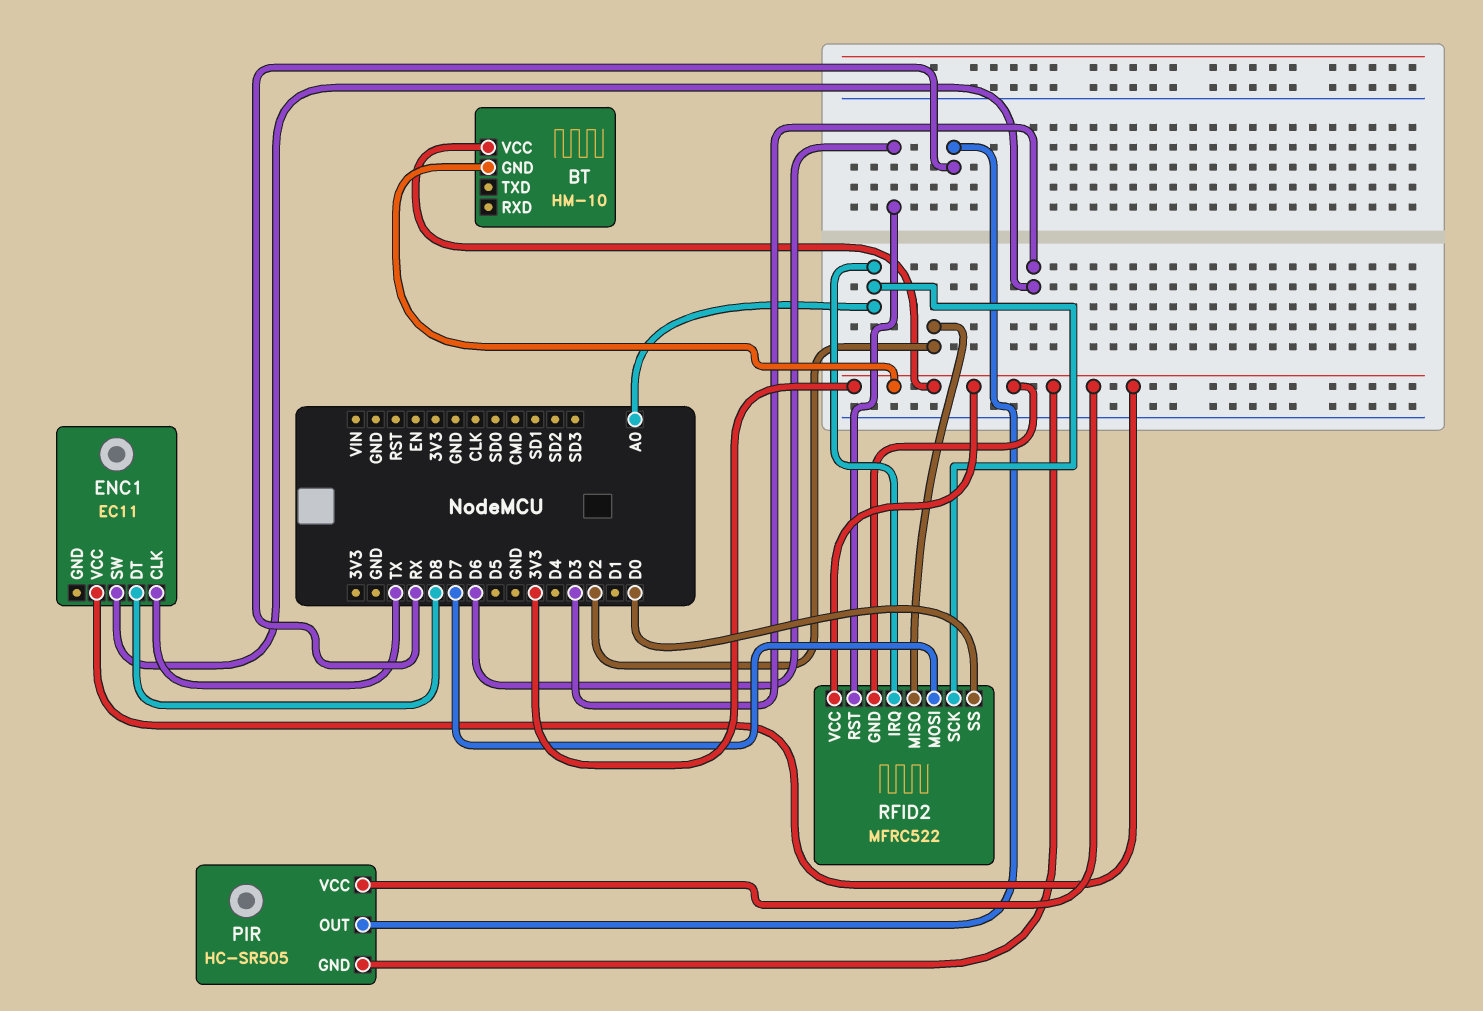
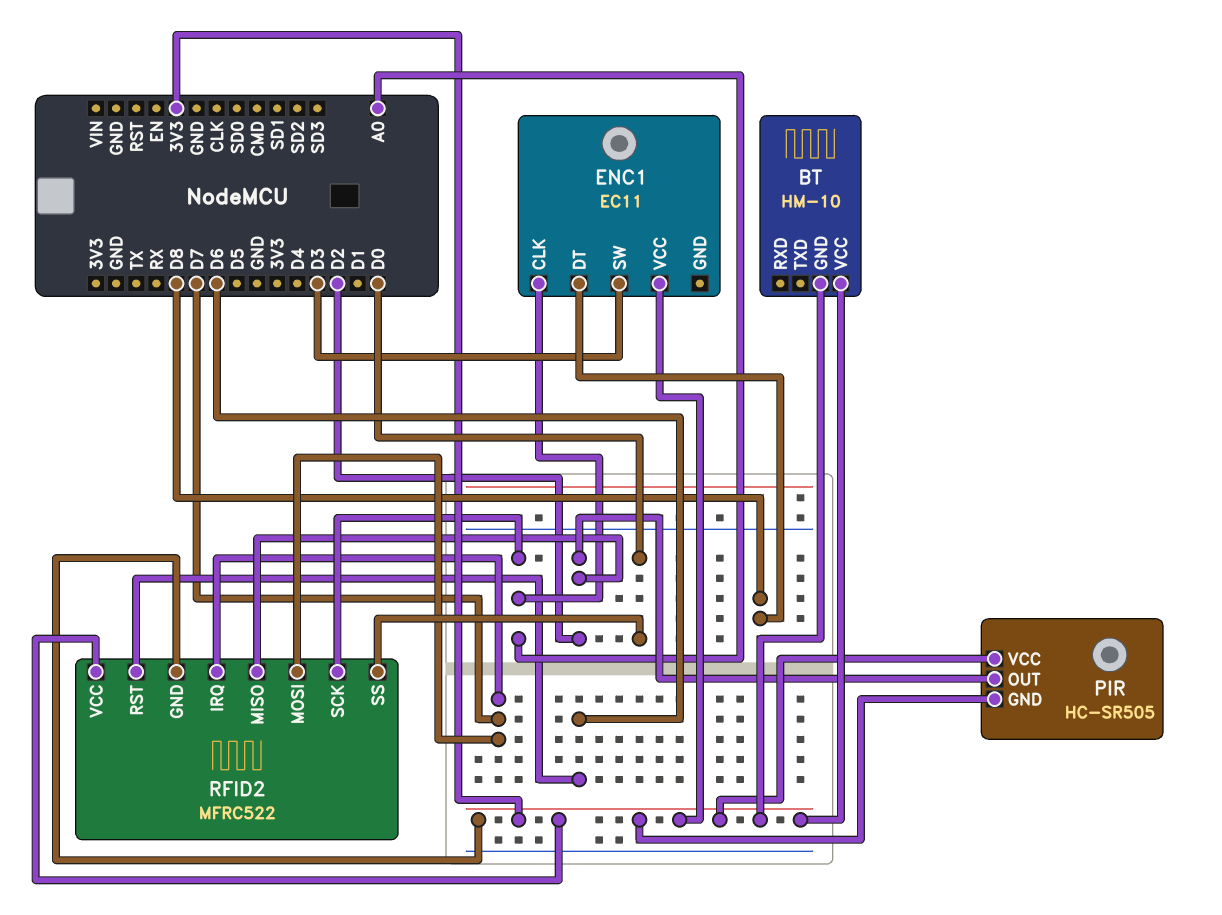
ENC1 pin CLK: TX -> A0
PIR pin OUT: RX -> D2
RFID2 pin IRQ: A0 -> D7

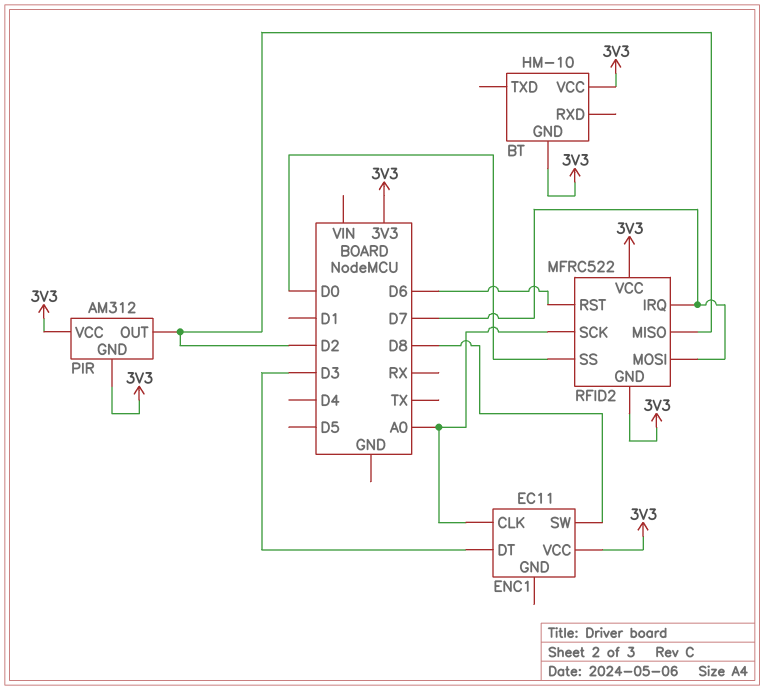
ENC1 pin DT: D8 -> D3
ENC1 pin SW: D3 -> D8
PIR: HC-SR505 -> AM312

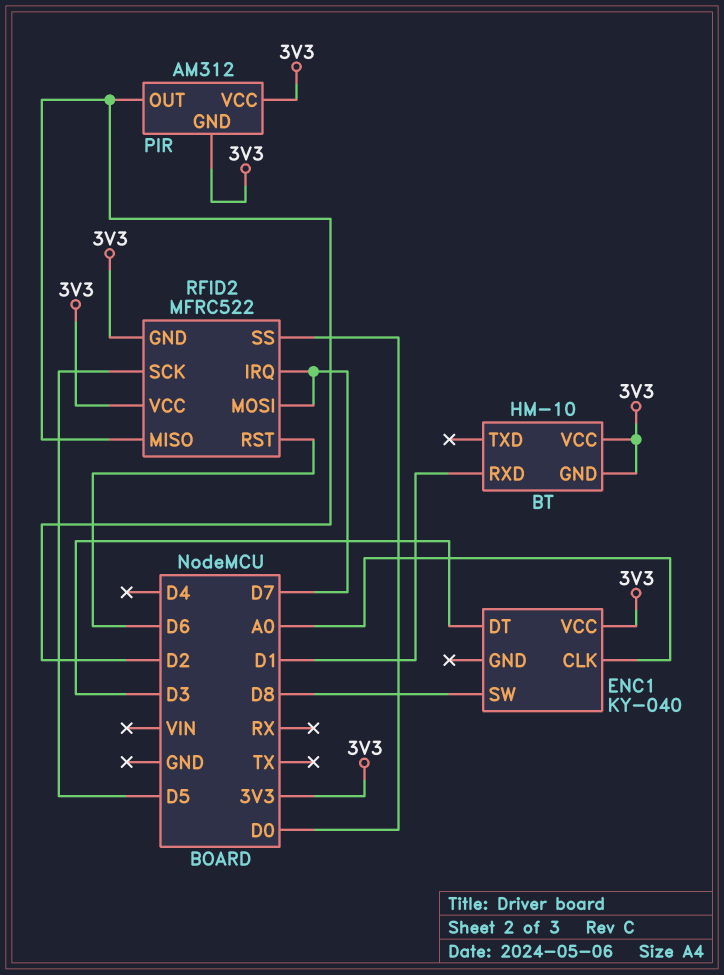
BT pin RXD: none -> D1
ENC1: EC11 -> KY-040
RFID2 pin SCK: A0 -> D5

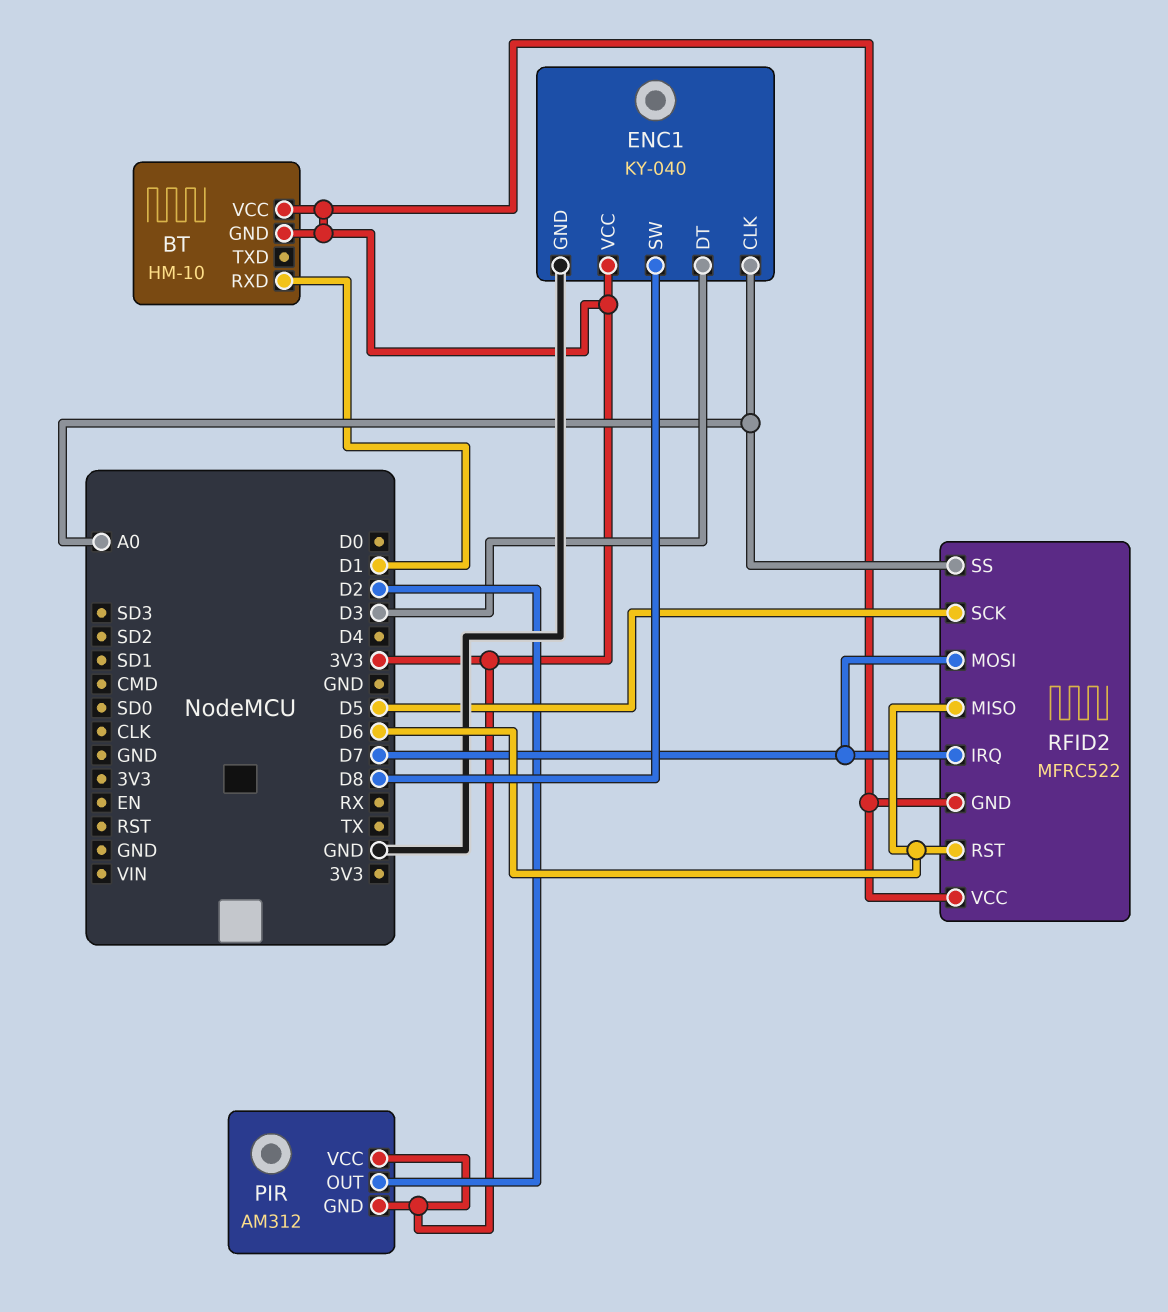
ENC1 pin GND: none -> GND
RFID2 pin MISO: D2 -> D6
RFID2 pin SS: D0 -> A0

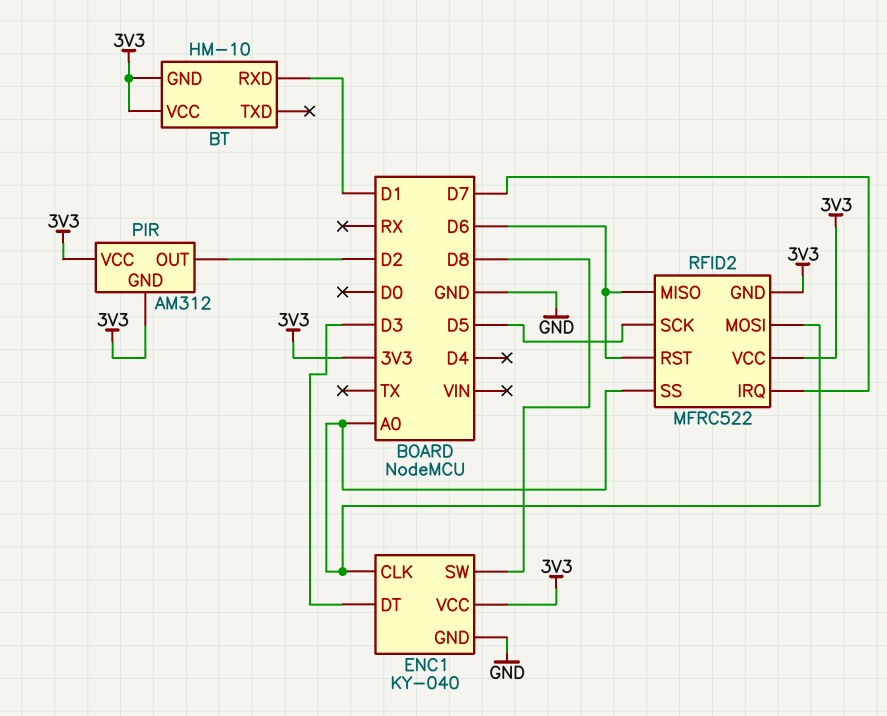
RFID2 pin MOSI: D7 -> A0

